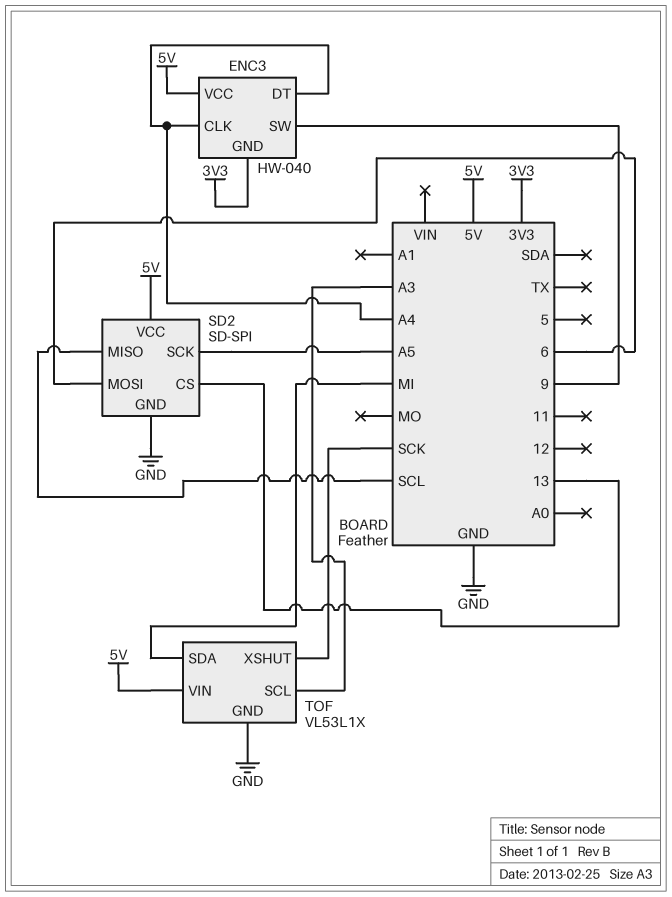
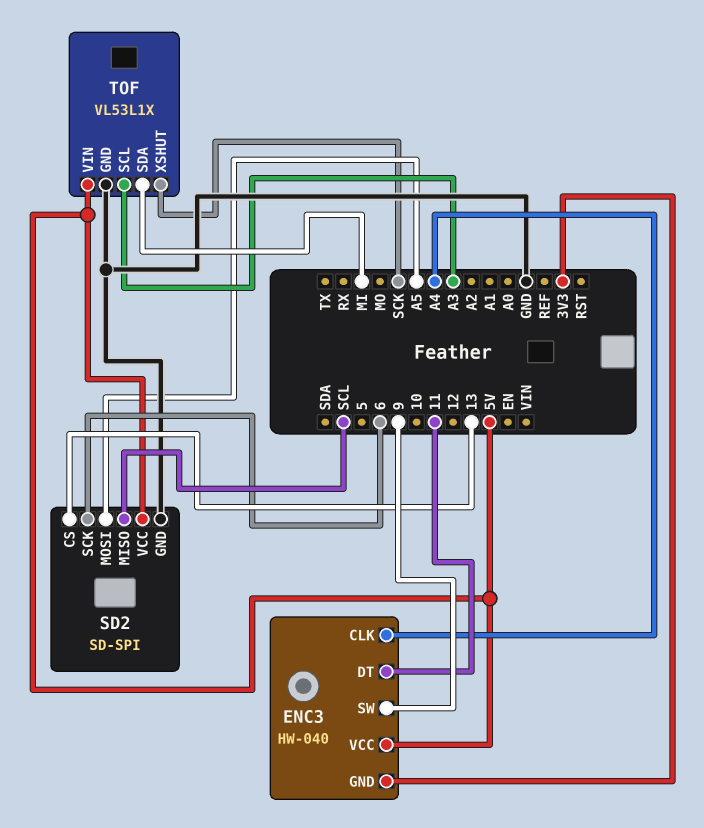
ENC3 pin DT: A4 -> 11
SD2 pin MOSI: 6 -> A5
SD2 pin SCK: A5 -> 6

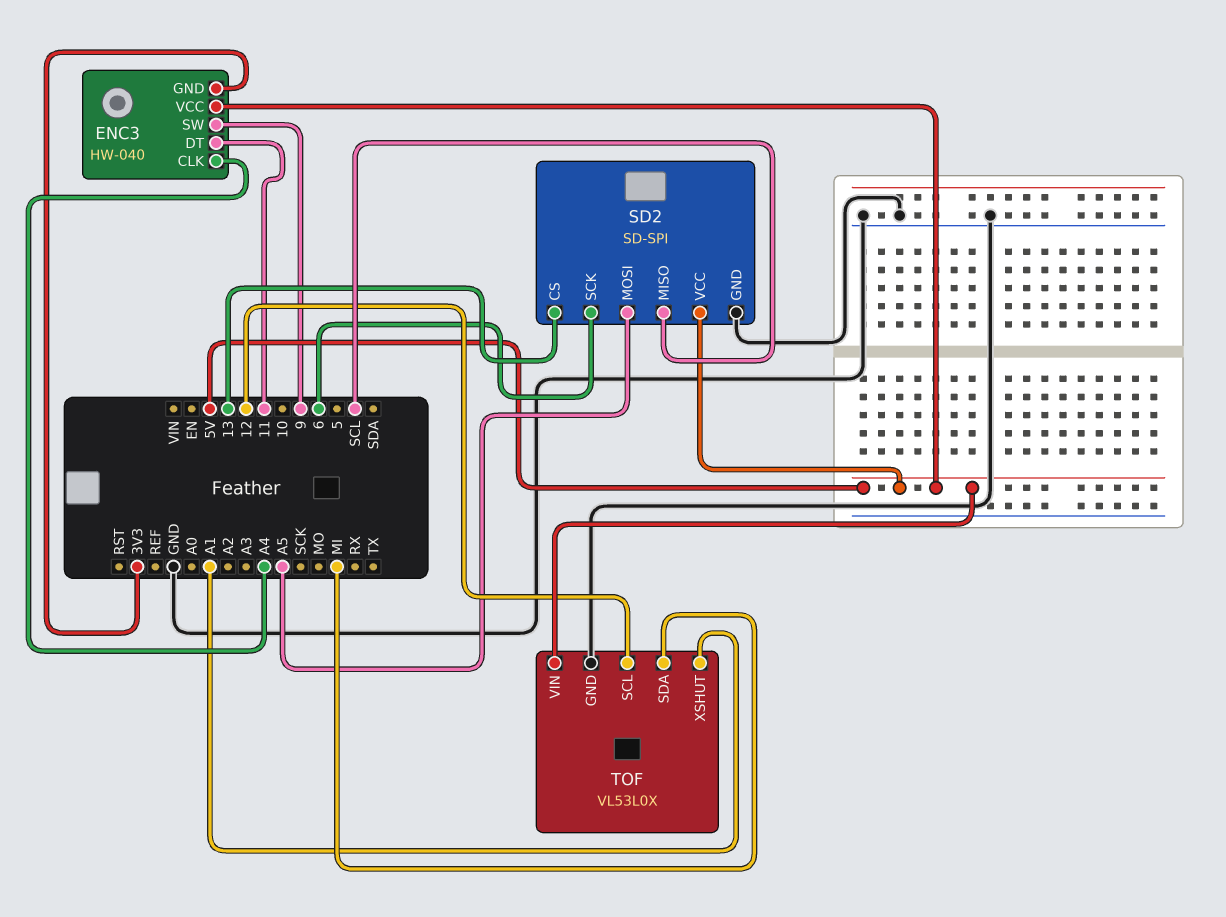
TOF: VL53L1X -> VL53L0X
TOF pin SCL: A3 -> 12
TOF pin XSHUT: SCK -> A1

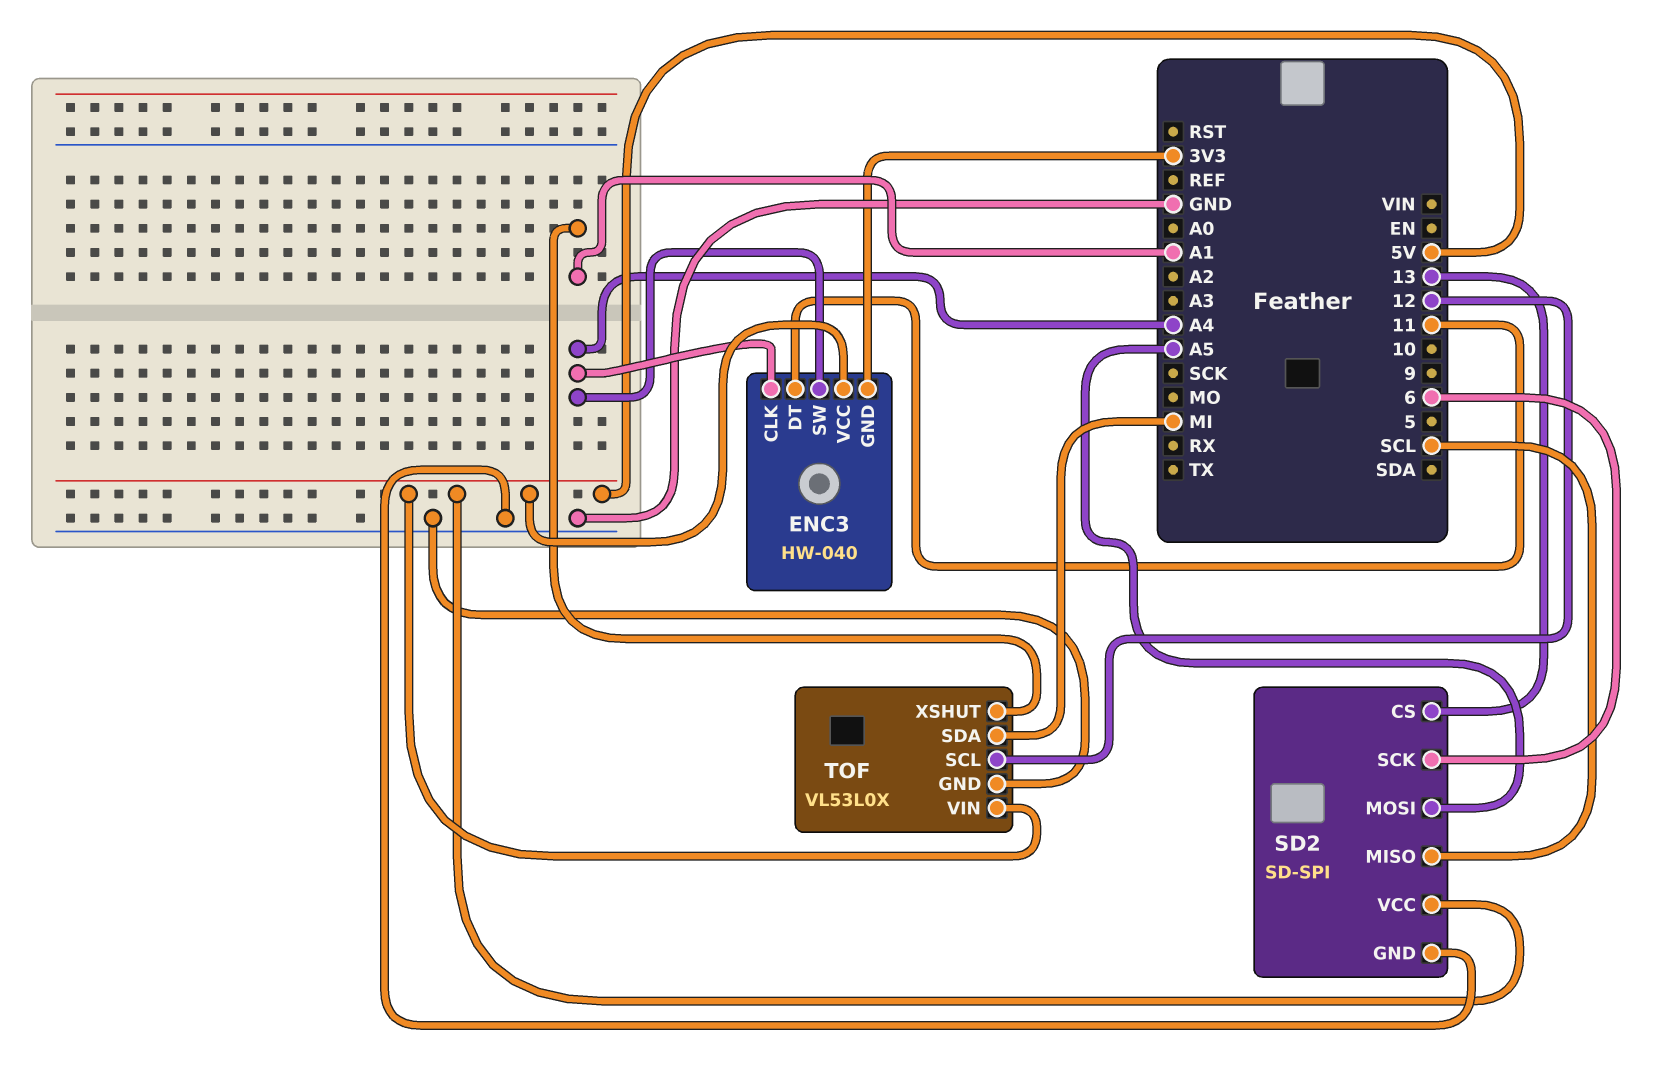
ENC3 pin SW: 9 -> A4

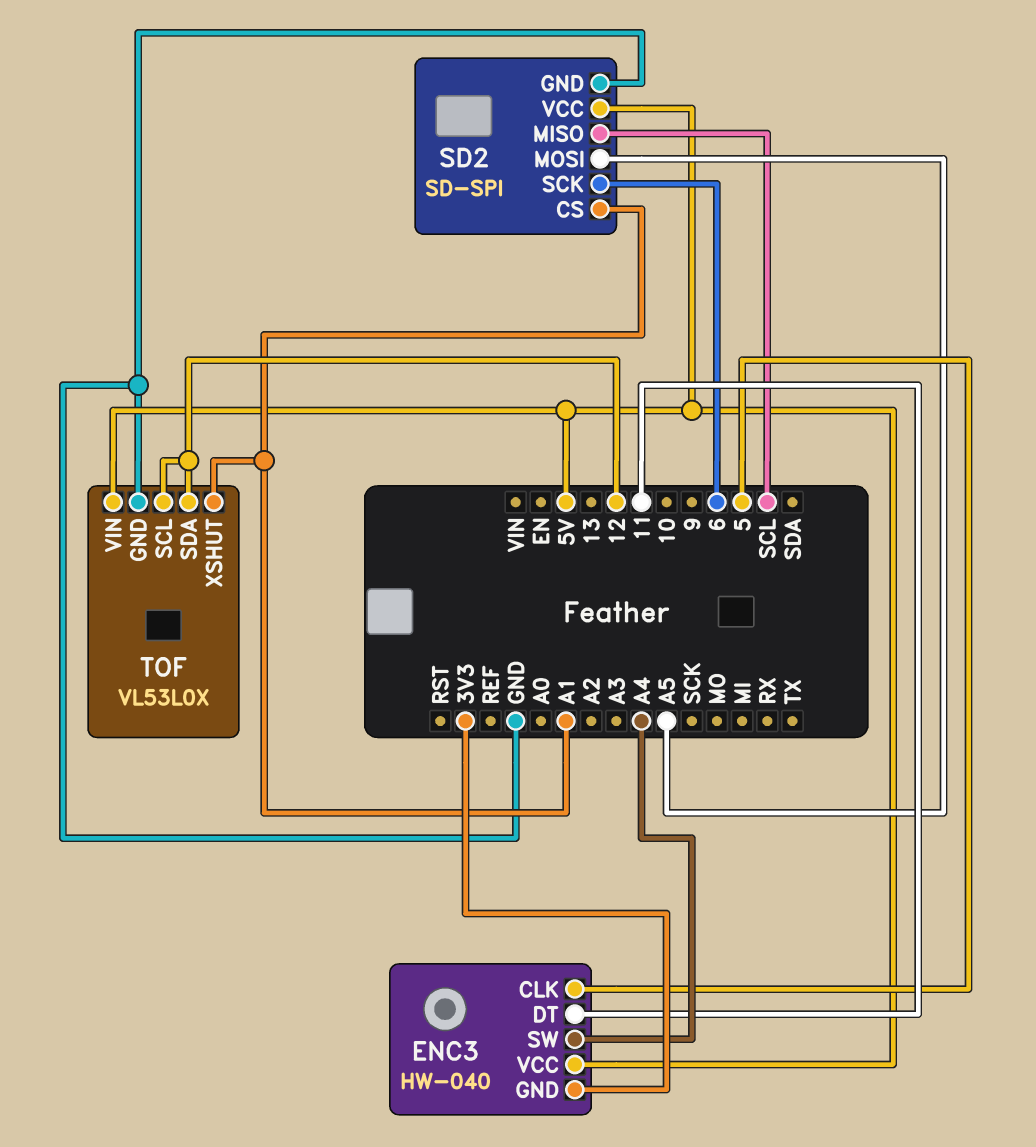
ENC3 pin CLK: A4 -> 5
SD2 pin CS: 13 -> A1
TOF pin SDA: MI -> 12

